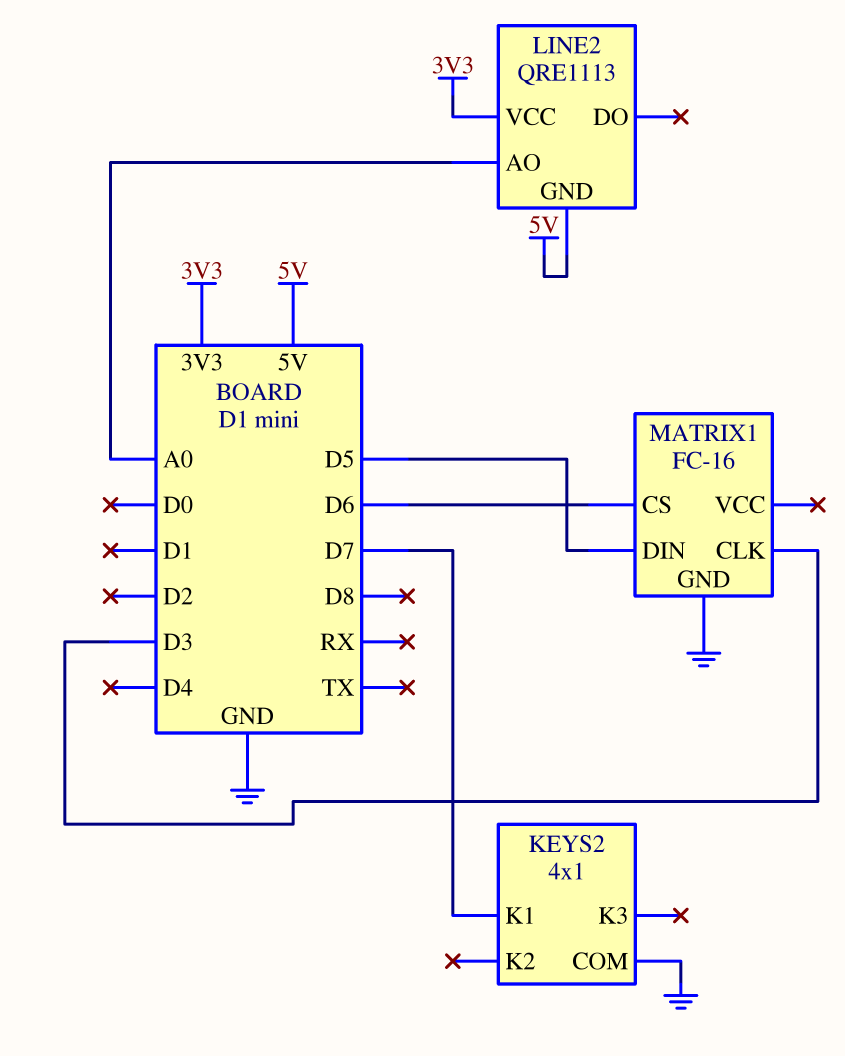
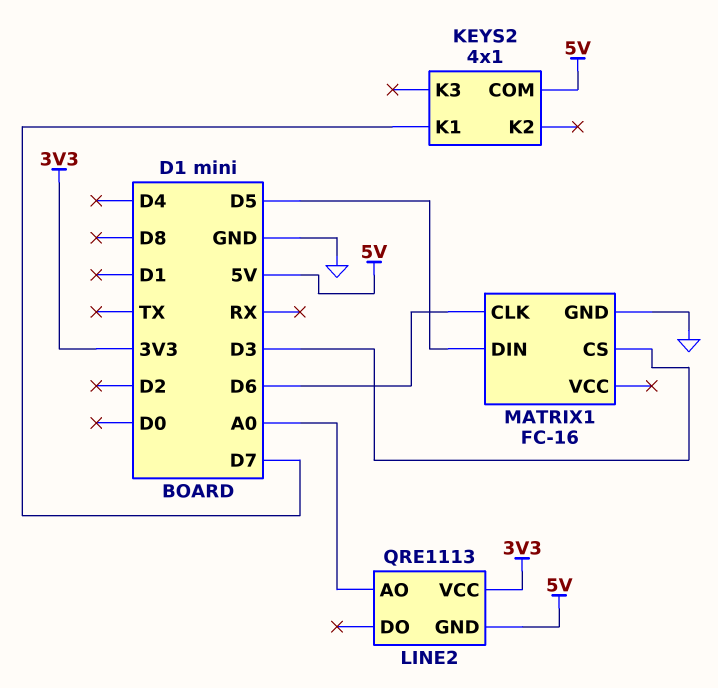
KEYS2 pin COM: GND -> 5V
MATRIX1 pin CLK: D3 -> D6
MATRIX1 pin CS: D6 -> D3

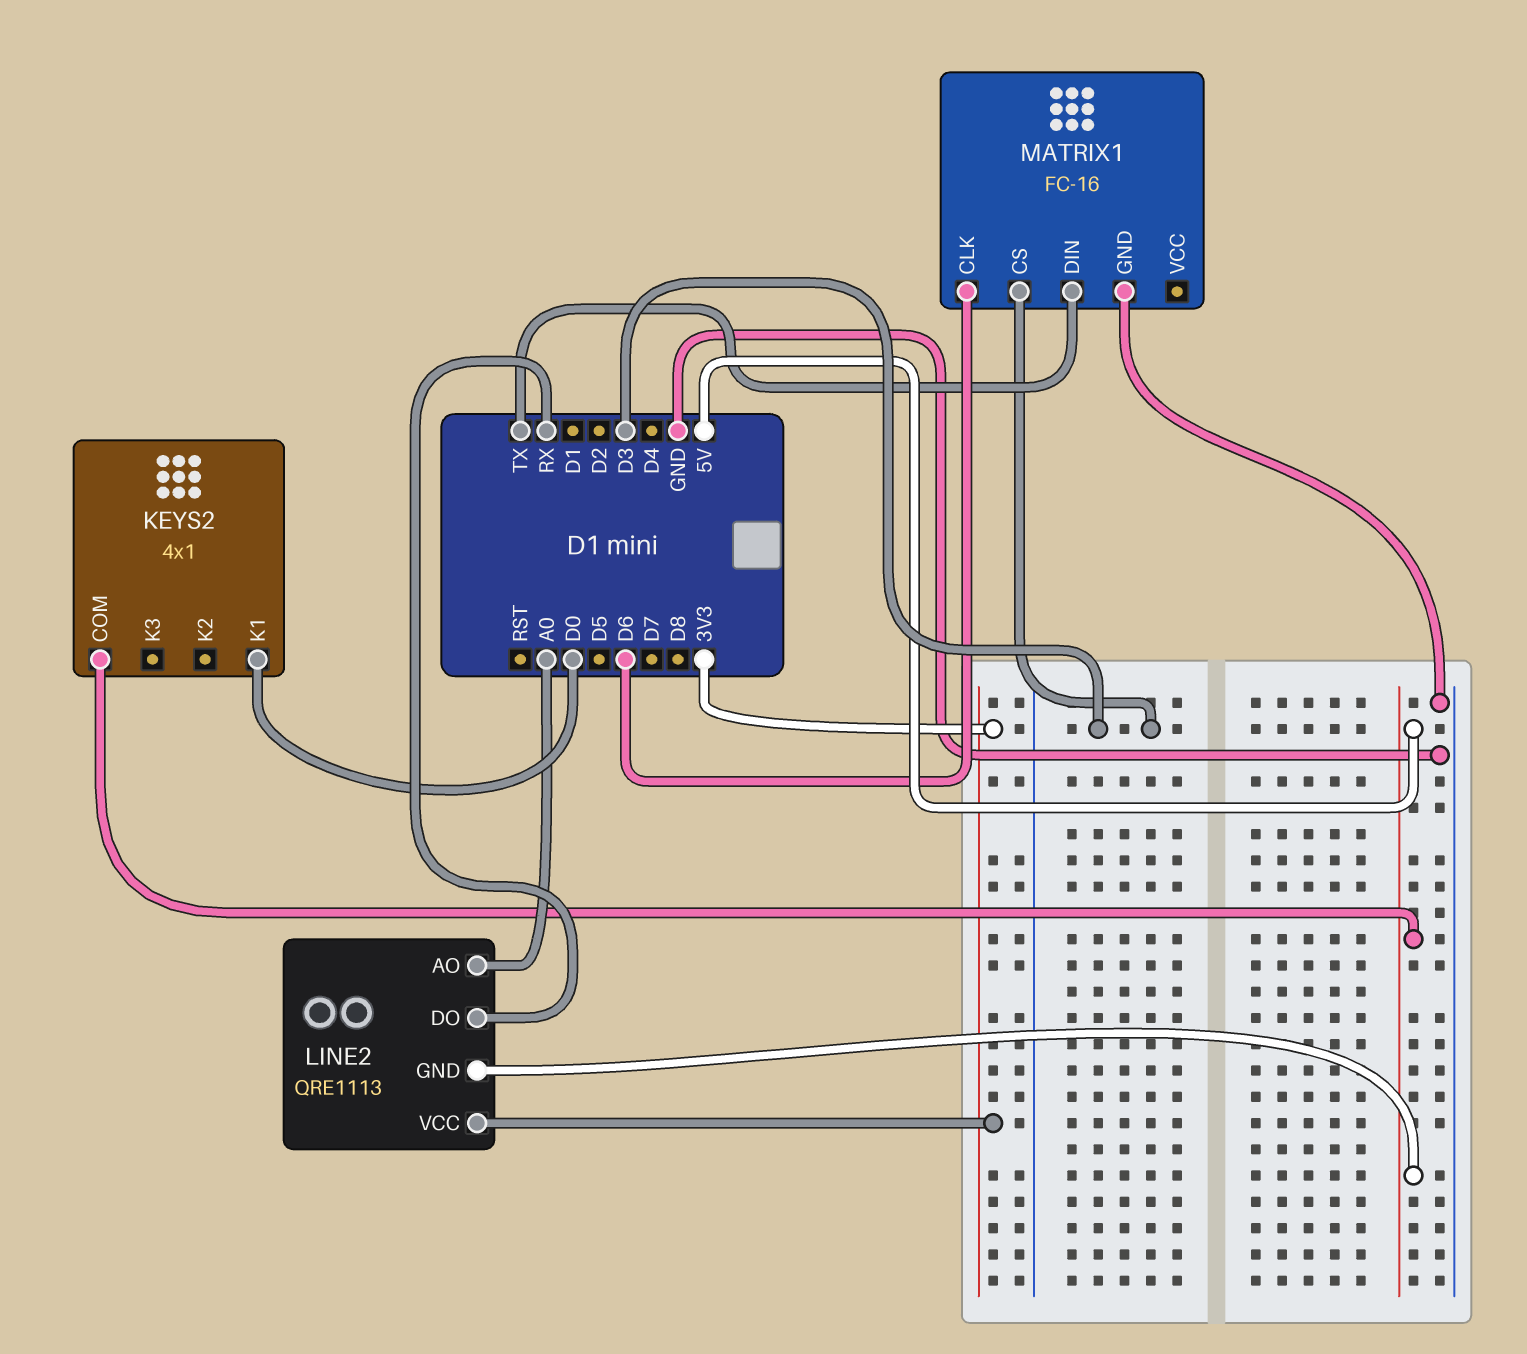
KEYS2 pin K1: D7 -> D0
LINE2 pin DO: none -> RX
MATRIX1 pin DIN: D5 -> TX

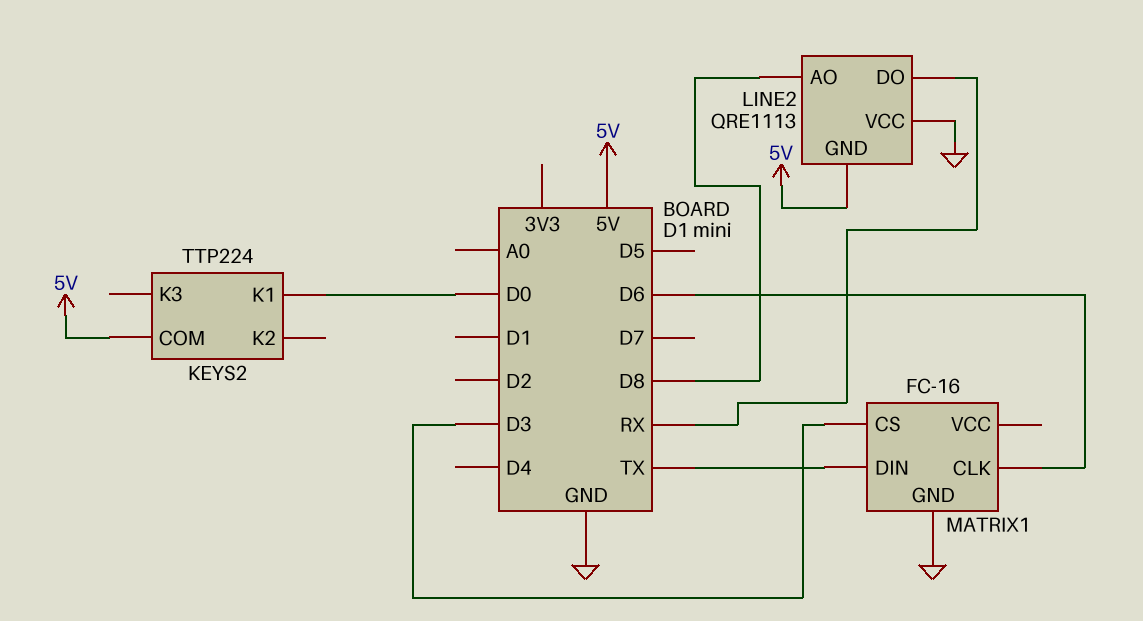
KEYS2: 4x1 -> TTP224
LINE2 pin AO: A0 -> D8
LINE2 pin VCC: 3V3 -> GND

